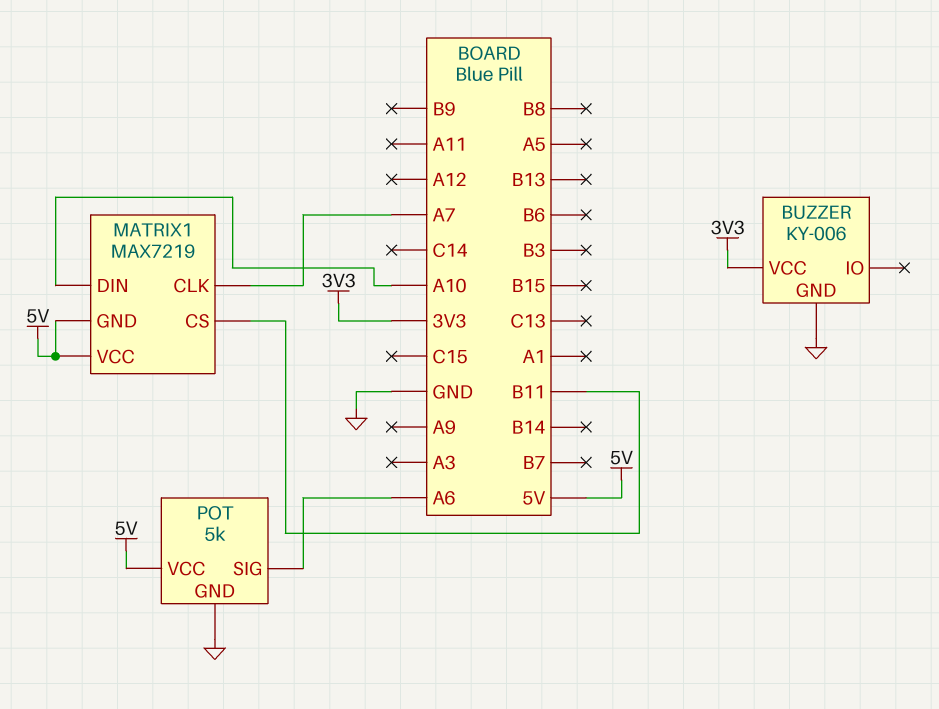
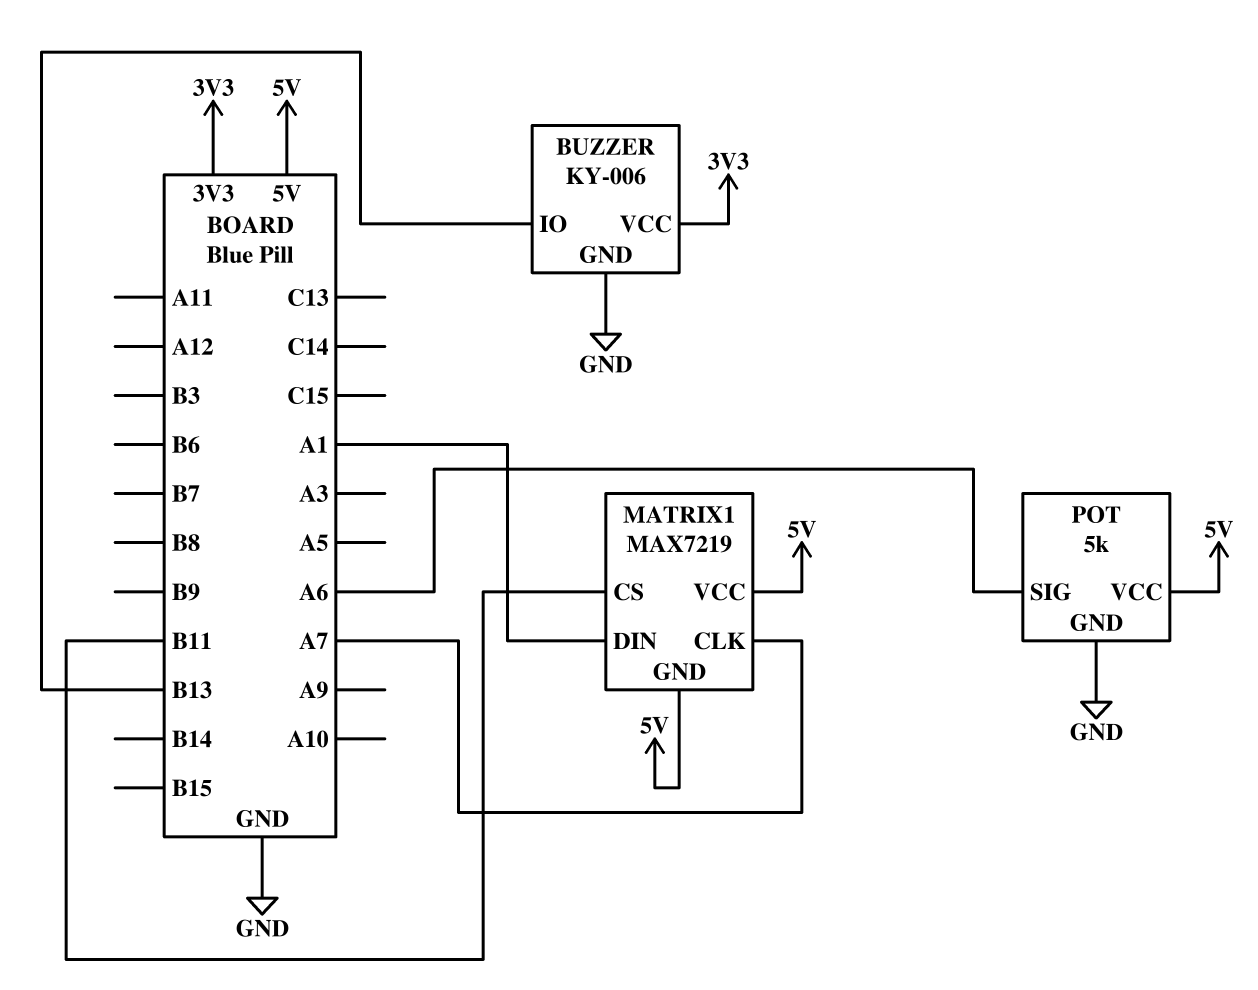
BUZZER pin IO: none -> B13
MATRIX1 pin DIN: A10 -> A1

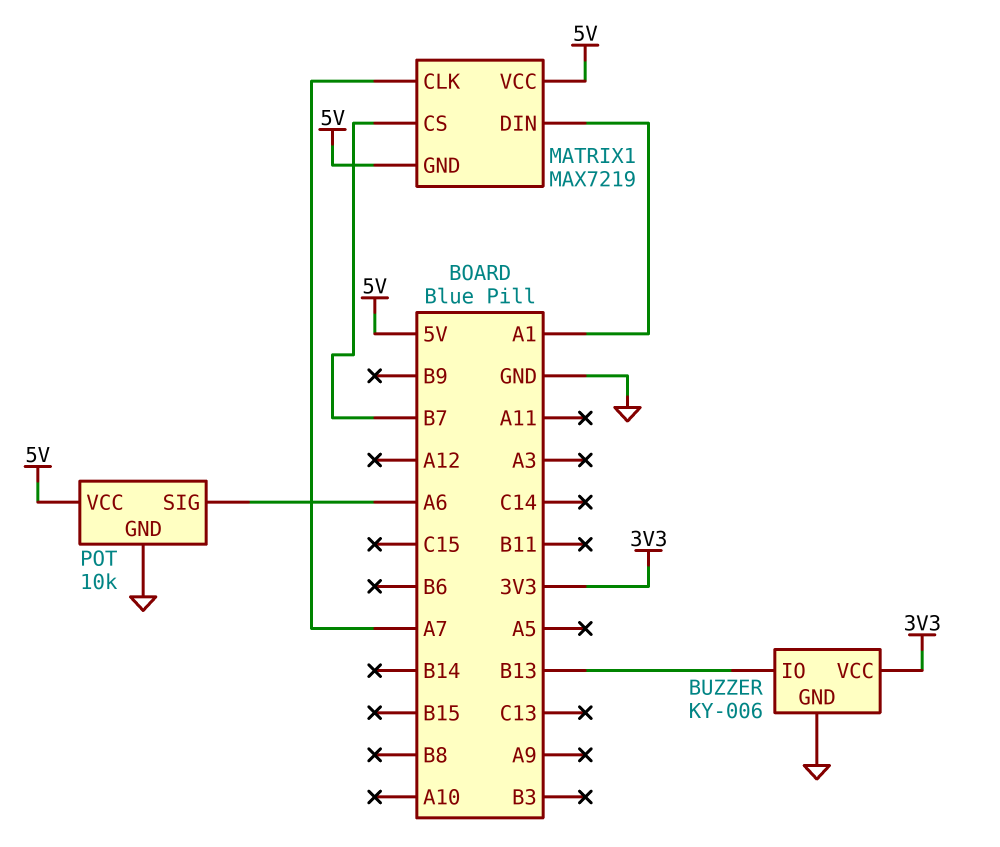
MATRIX1 pin CS: B11 -> B7
POT: 5k -> 10k

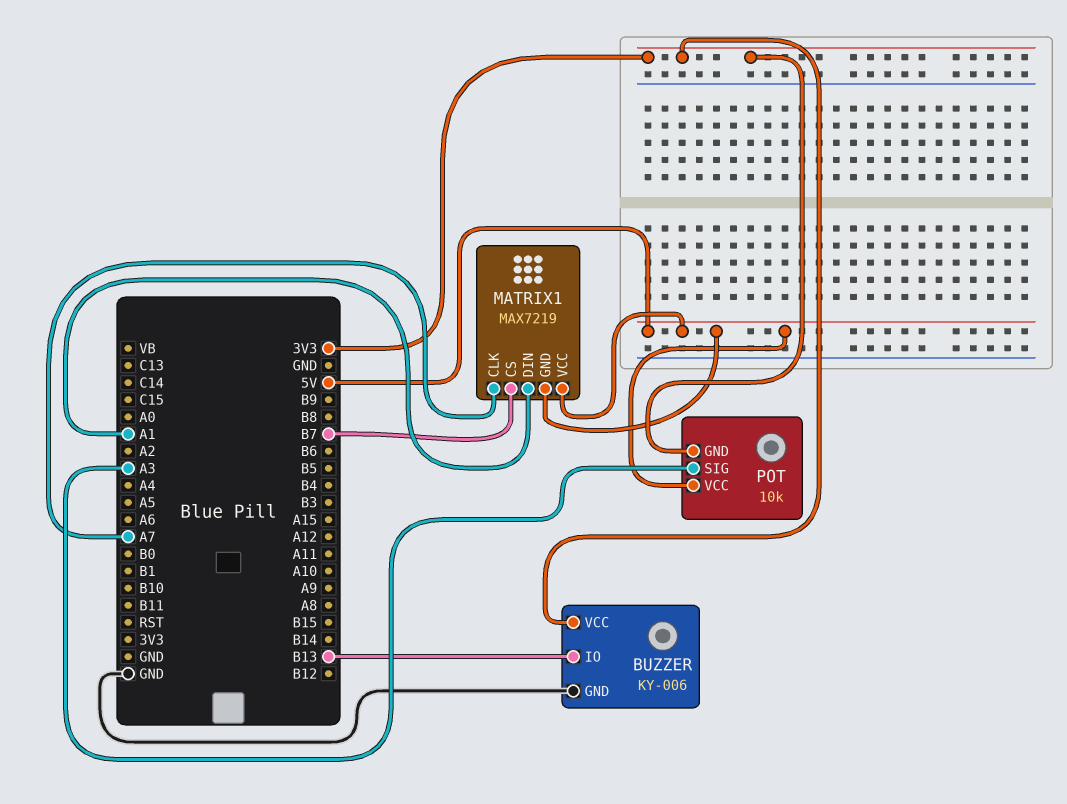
POT pin GND: GND -> 3V3
POT pin SIG: A6 -> A3

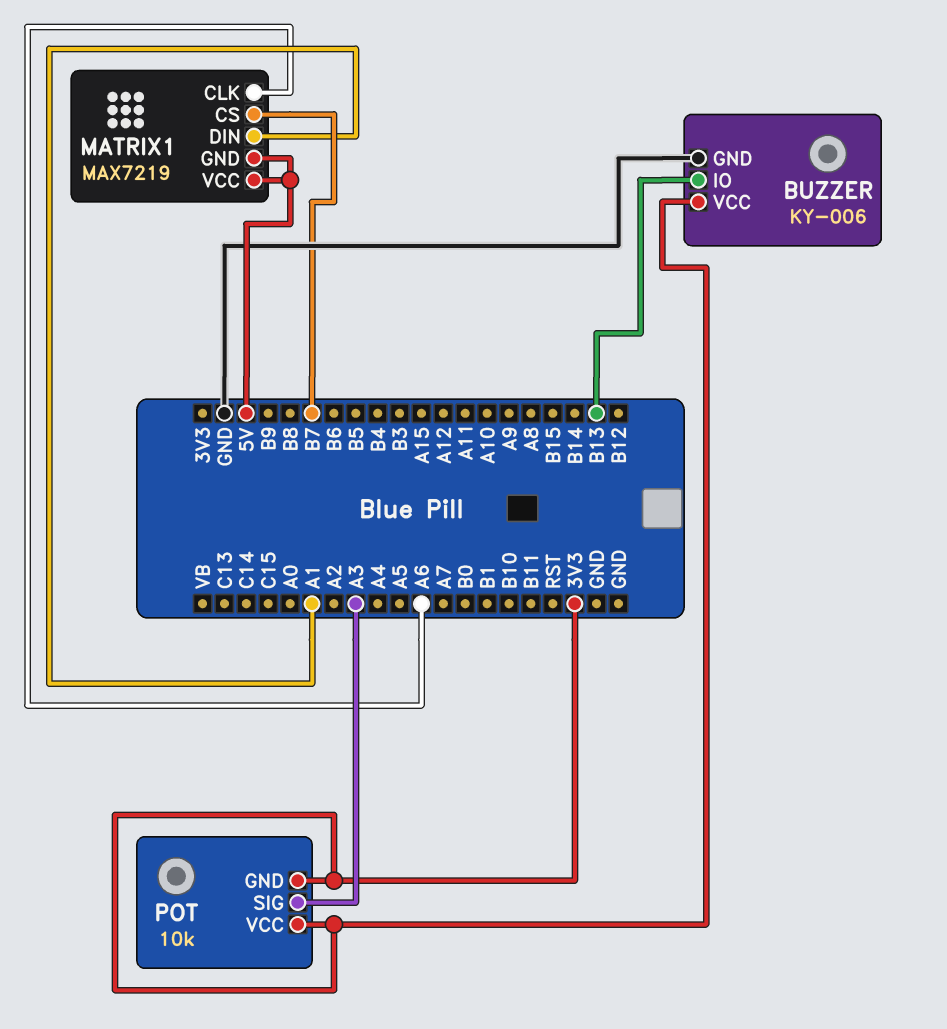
MATRIX1 pin CLK: A7 -> A6
POT pin VCC: 5V -> 3V3

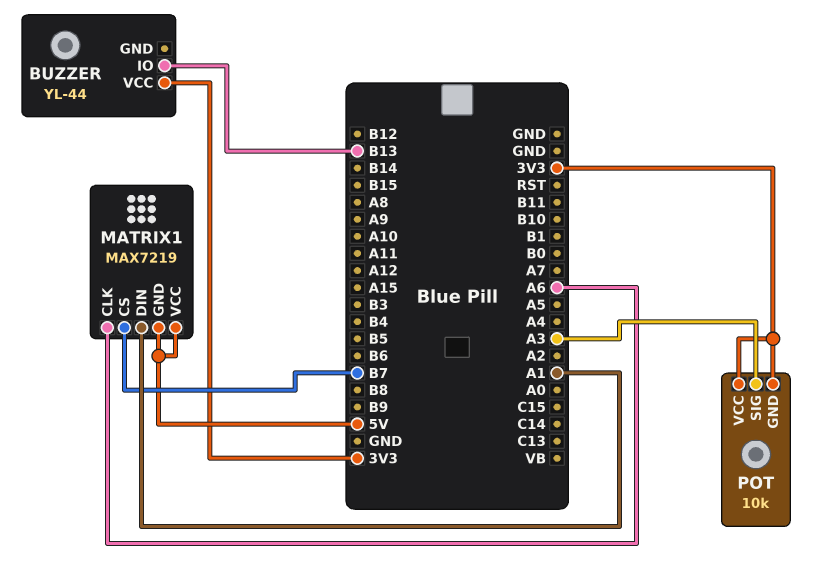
BUZZER: KY-006 -> YL-44
BUZZER pin GND: GND -> none

